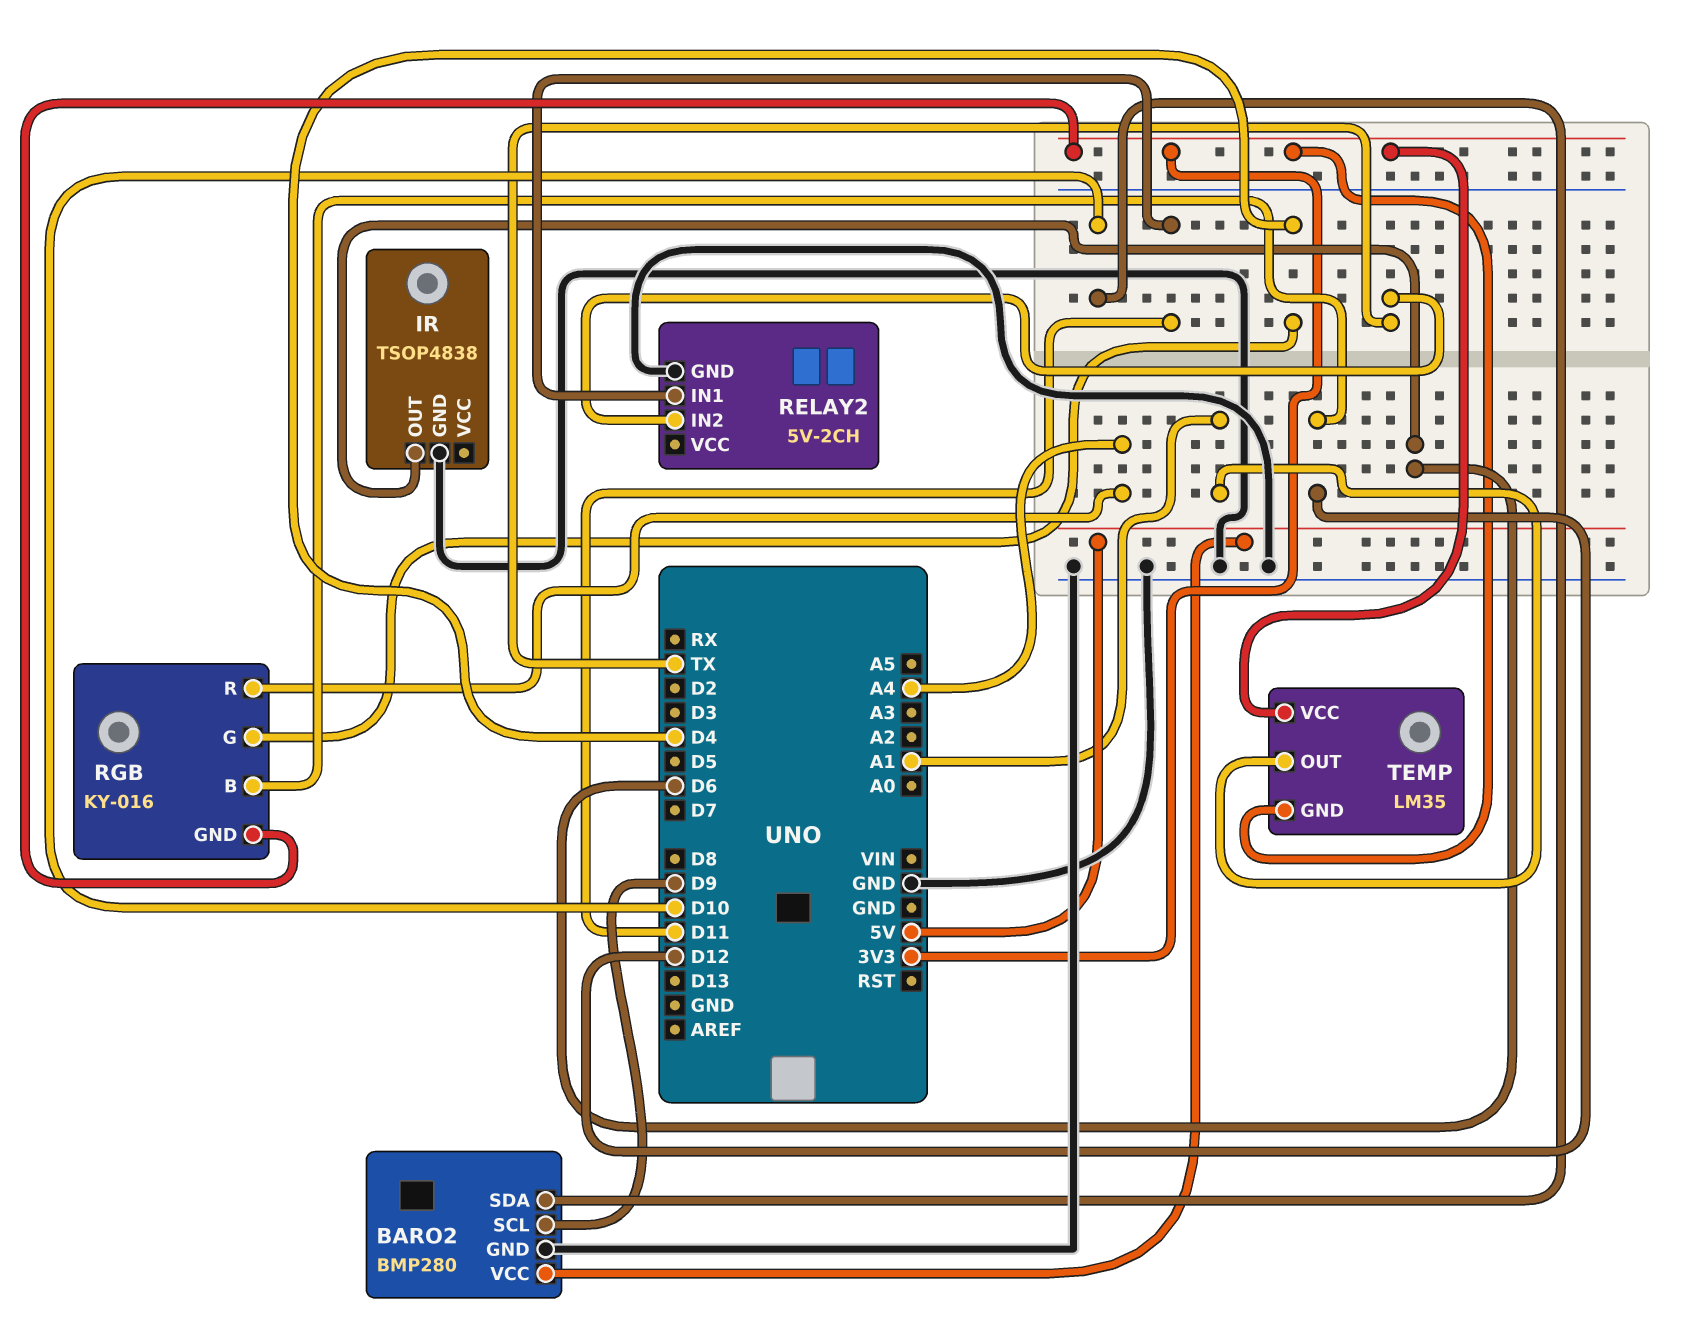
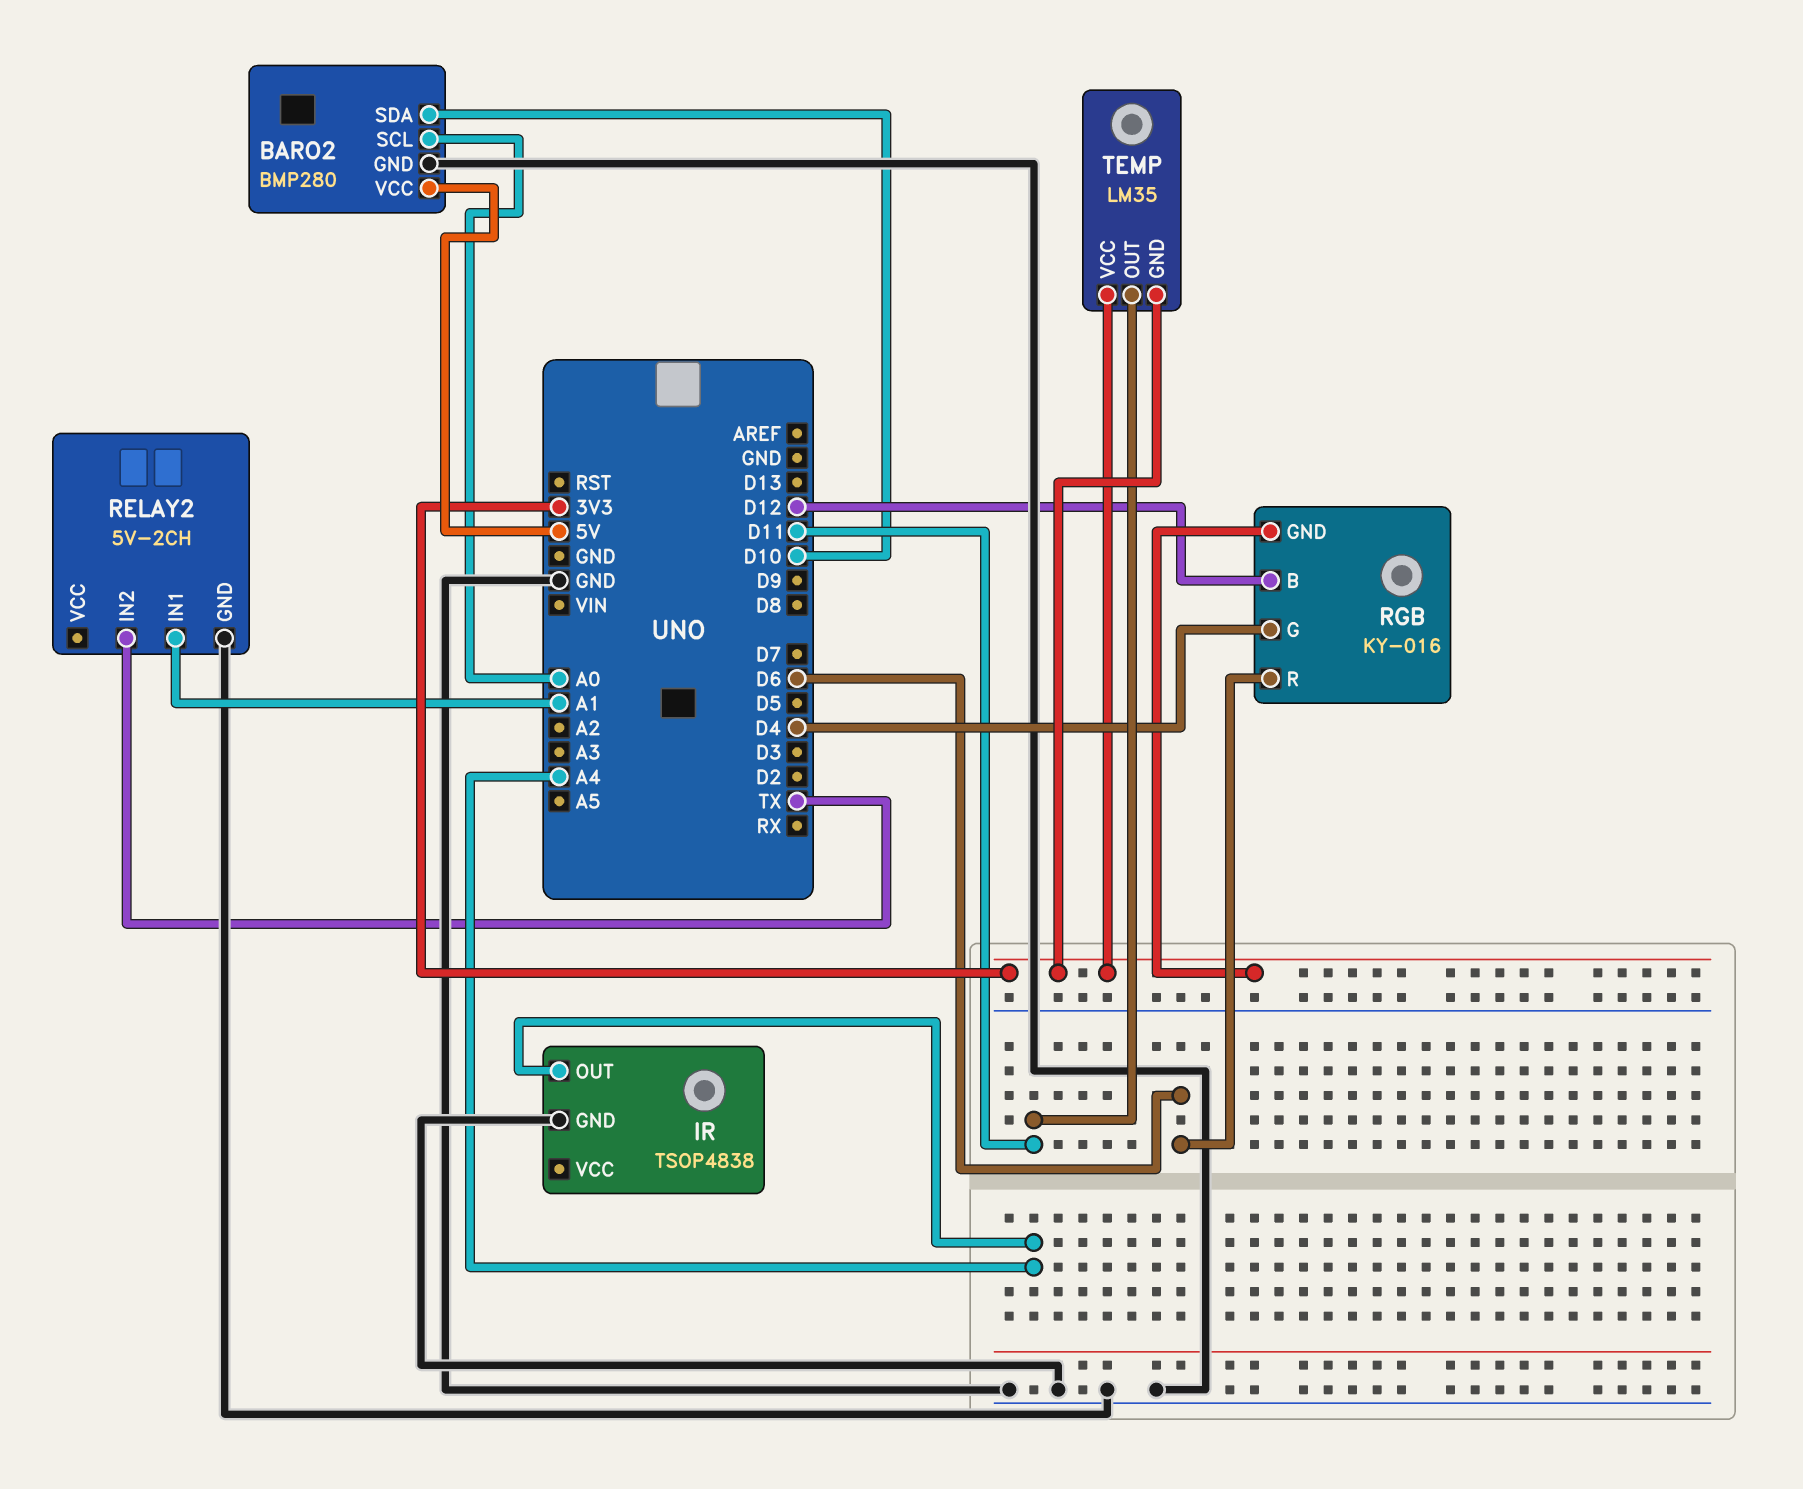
BARO2 pin SCL: D9 -> A0
IR pin OUT: D6 -> A4
RELAY2 pin IN1: D11 -> A1
RGB pin R: A4 -> D6
TEMP pin OUT: A1 -> D11

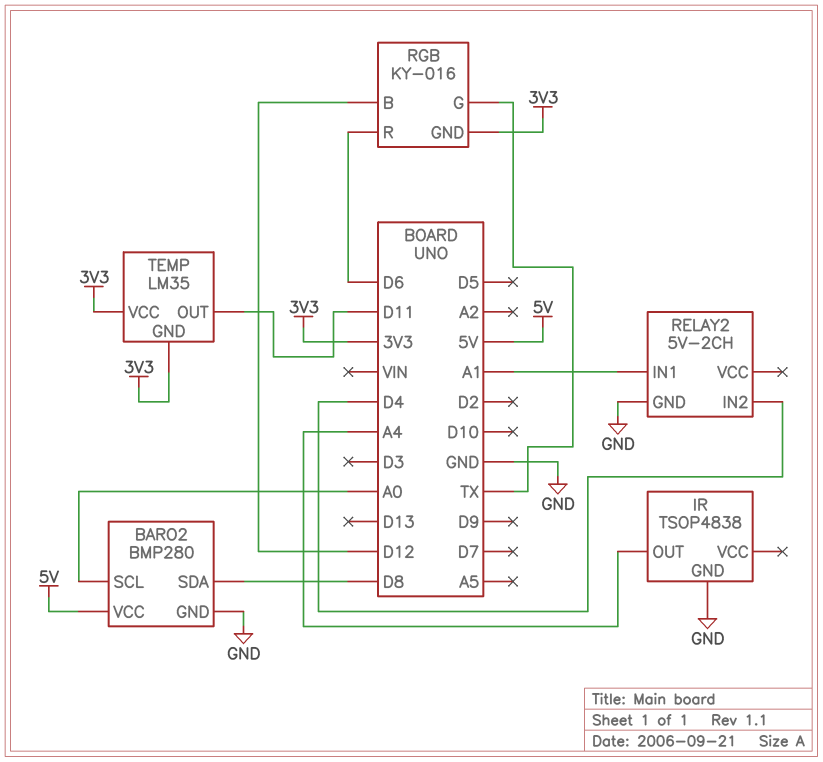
BARO2 pin SDA: D10 -> D8
RELAY2 pin IN2: TX -> D4
RGB pin G: D4 -> TX

